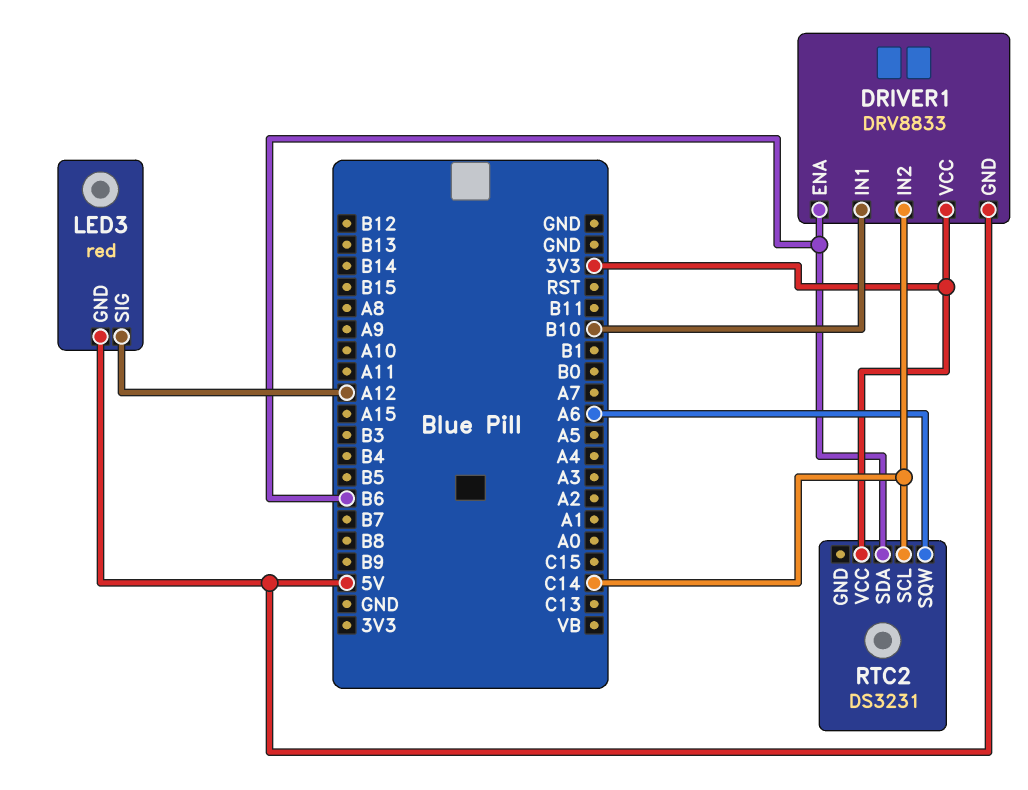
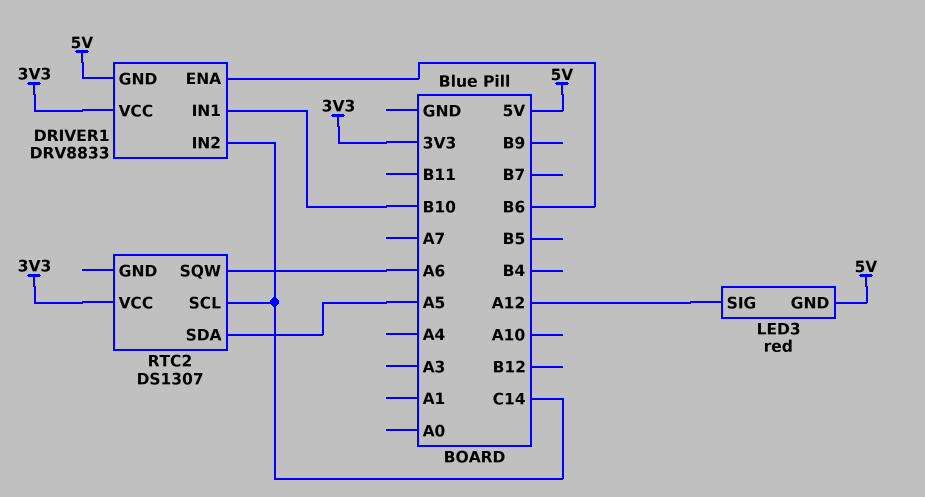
RTC2: DS3231 -> DS1307
RTC2 pin SDA: B6 -> A5

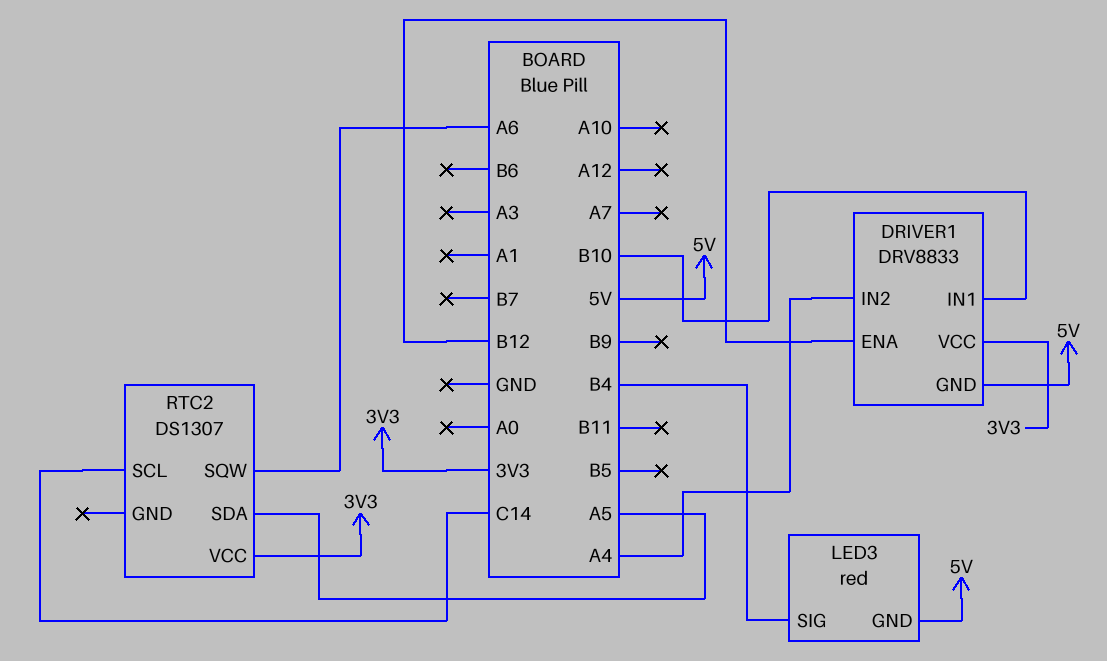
DRIVER1 pin ENA: B6 -> B12
DRIVER1 pin IN2: C14 -> A4
LED3 pin SIG: A12 -> B4

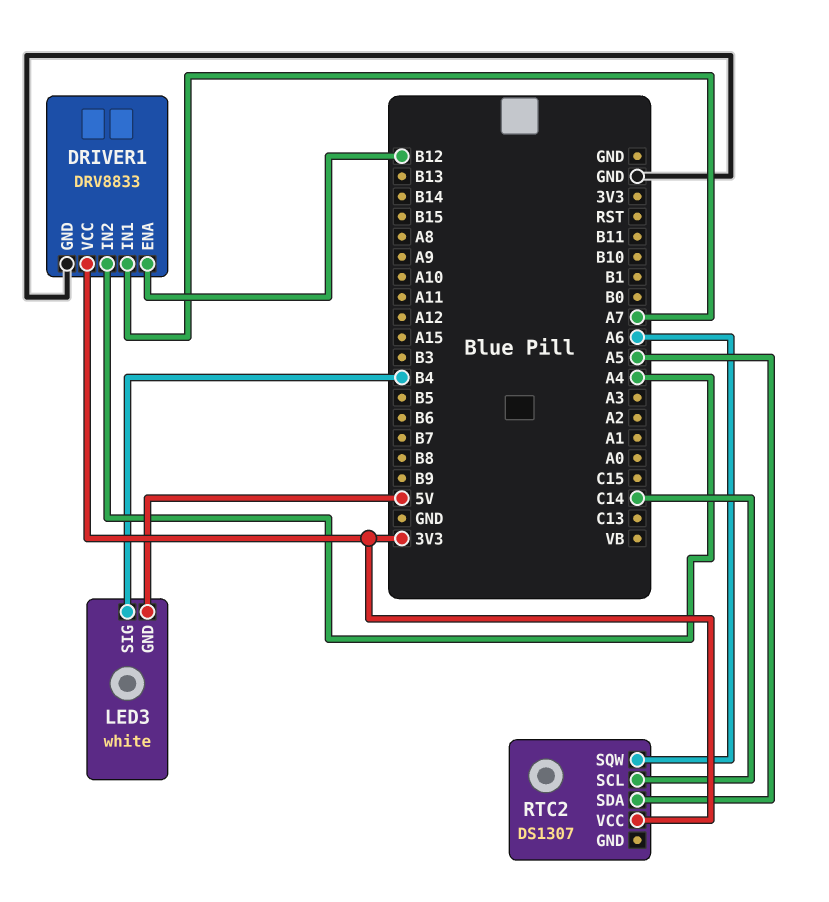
DRIVER1 pin GND: 5V -> GND
DRIVER1 pin IN1: B10 -> A7
LED3: red -> white

